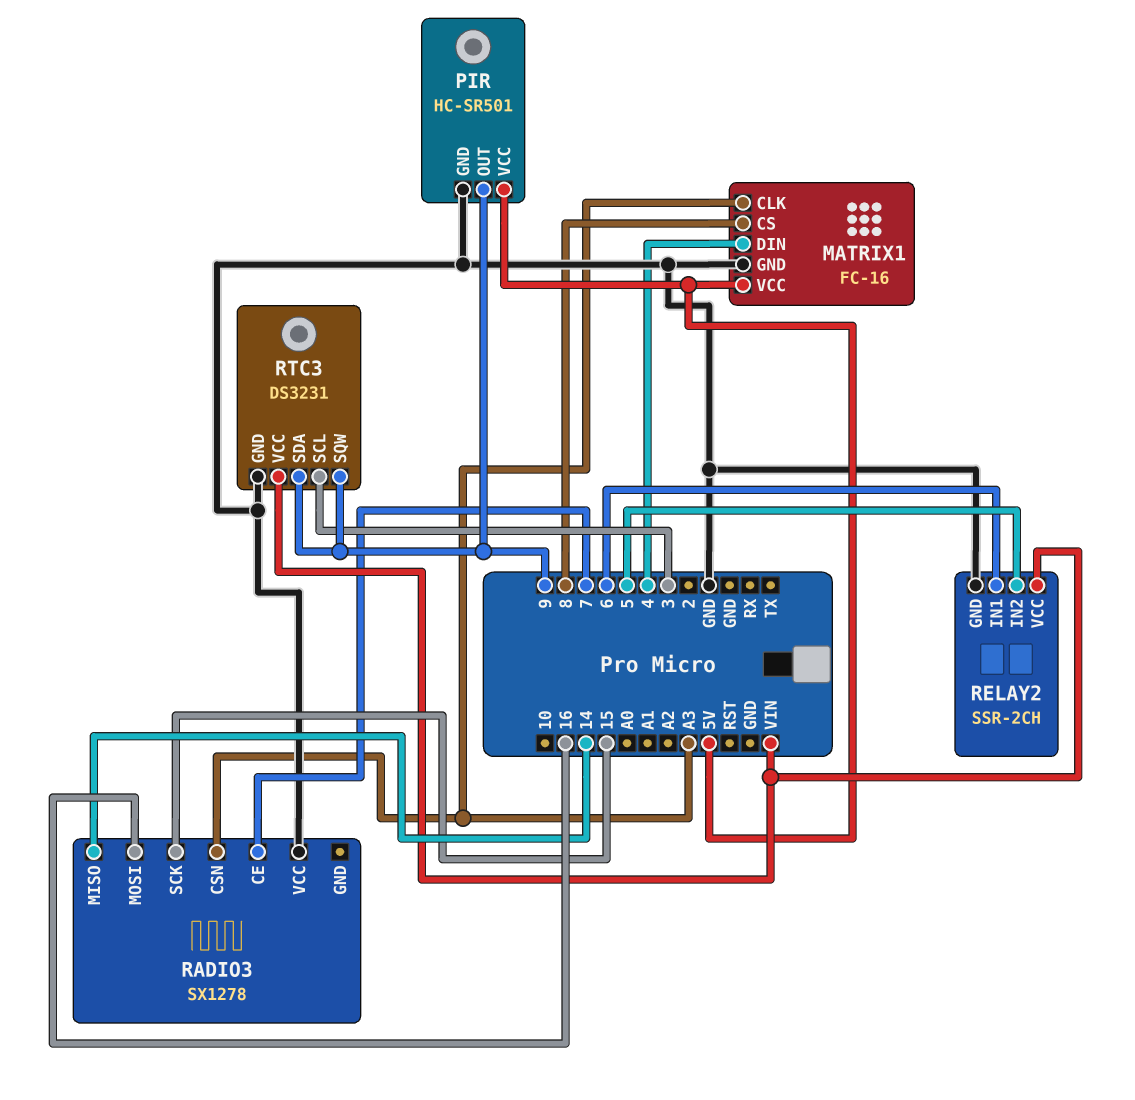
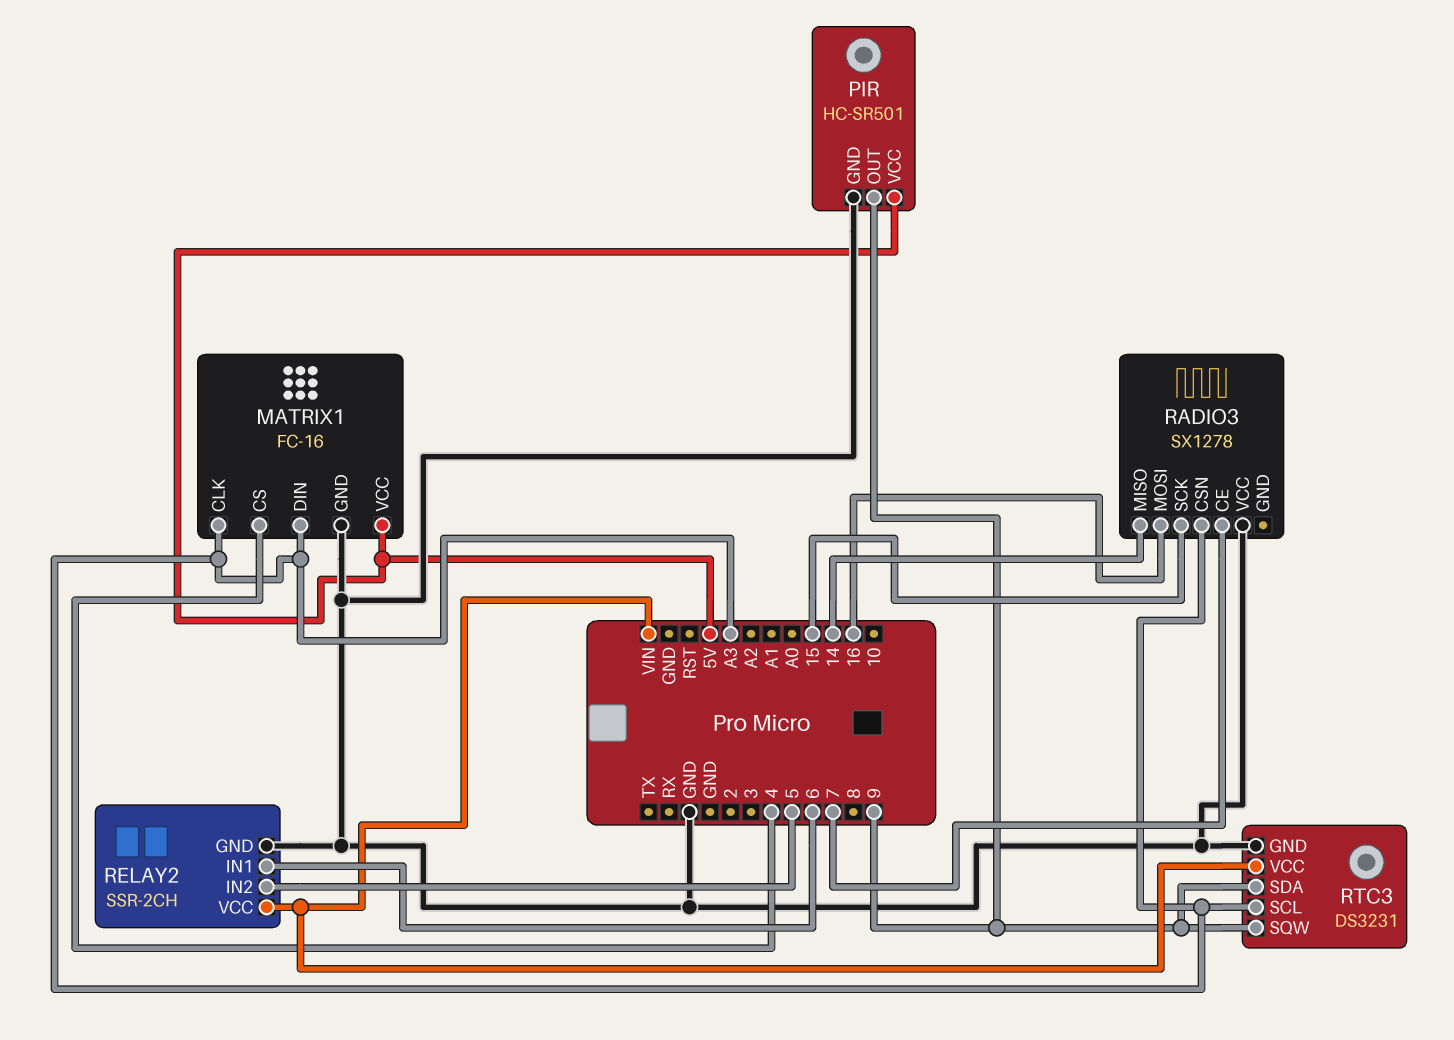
MATRIX1 pin CS: 8 -> 4
MATRIX1 pin DIN: 4 -> A3
RTC3 pin SCL: 3 -> A3

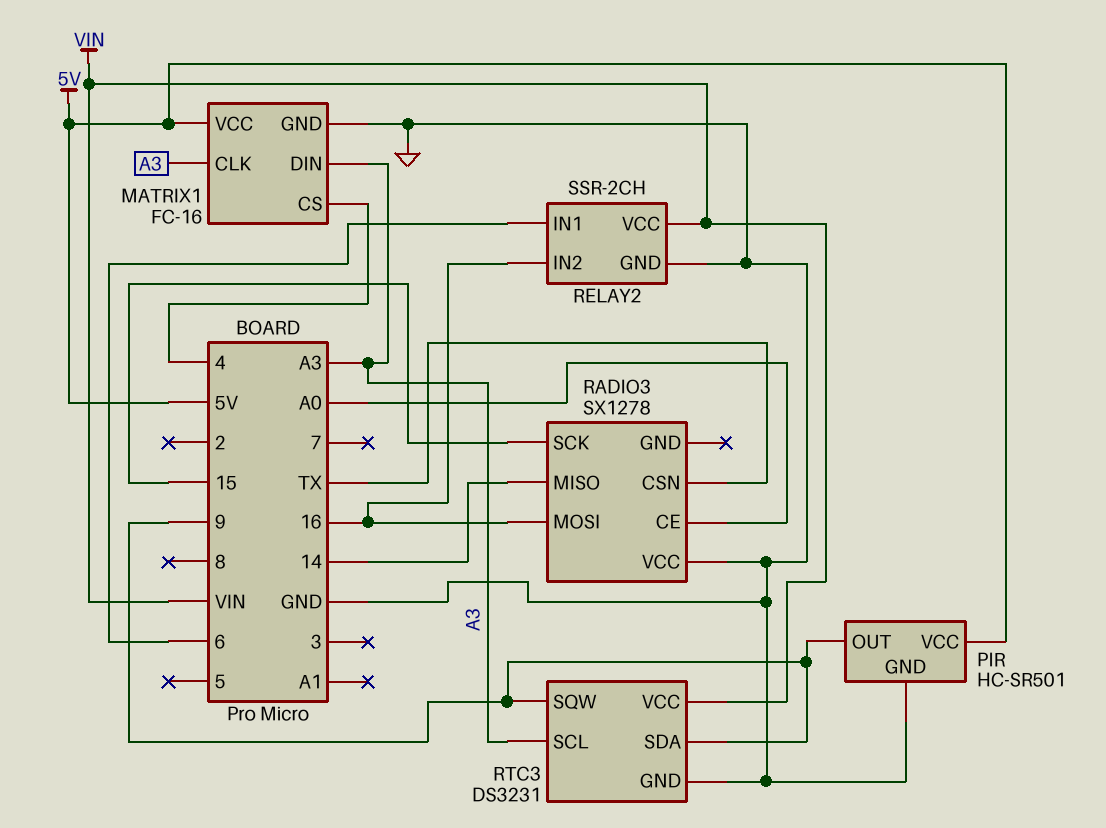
RADIO3 pin CE: 7 -> A0
RADIO3 pin CSN: A3 -> TX
RELAY2 pin IN2: 5 -> 16

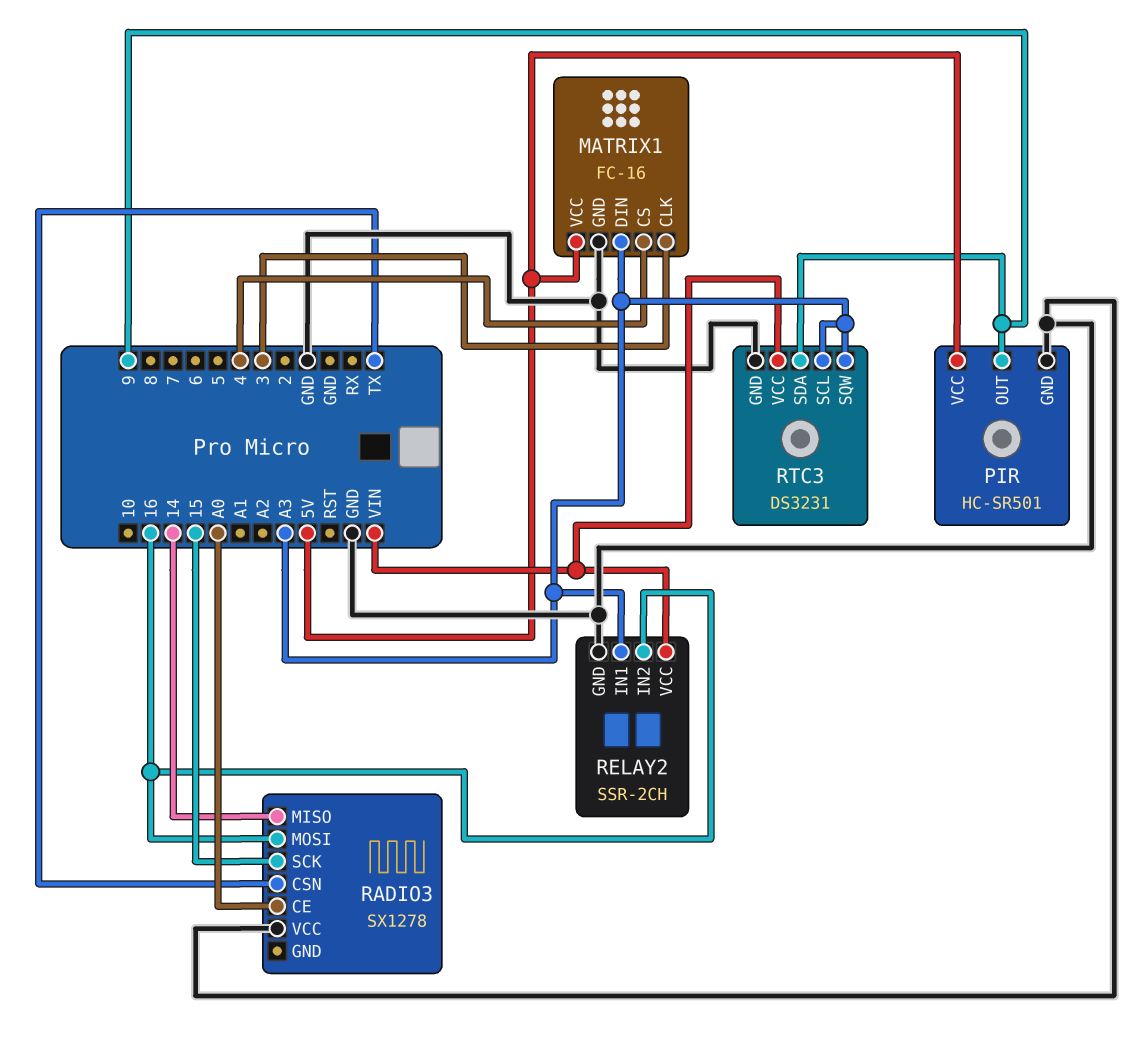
MATRIX1 pin CLK: A3 -> 3
RELAY2 pin IN1: 6 -> A3
RTC3 pin SQW: 9 -> A3

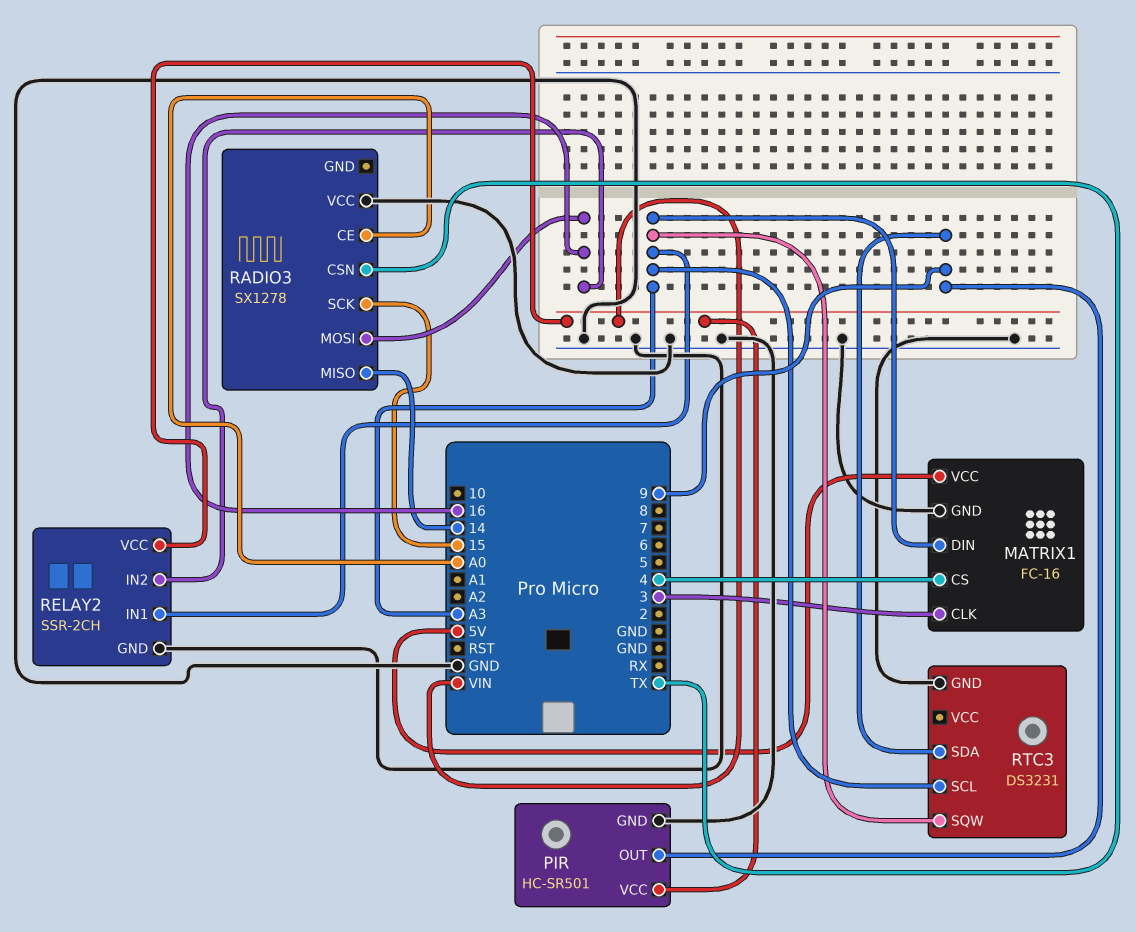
PIR pin VCC: 5V -> VIN
RTC3 pin VCC: VIN -> none

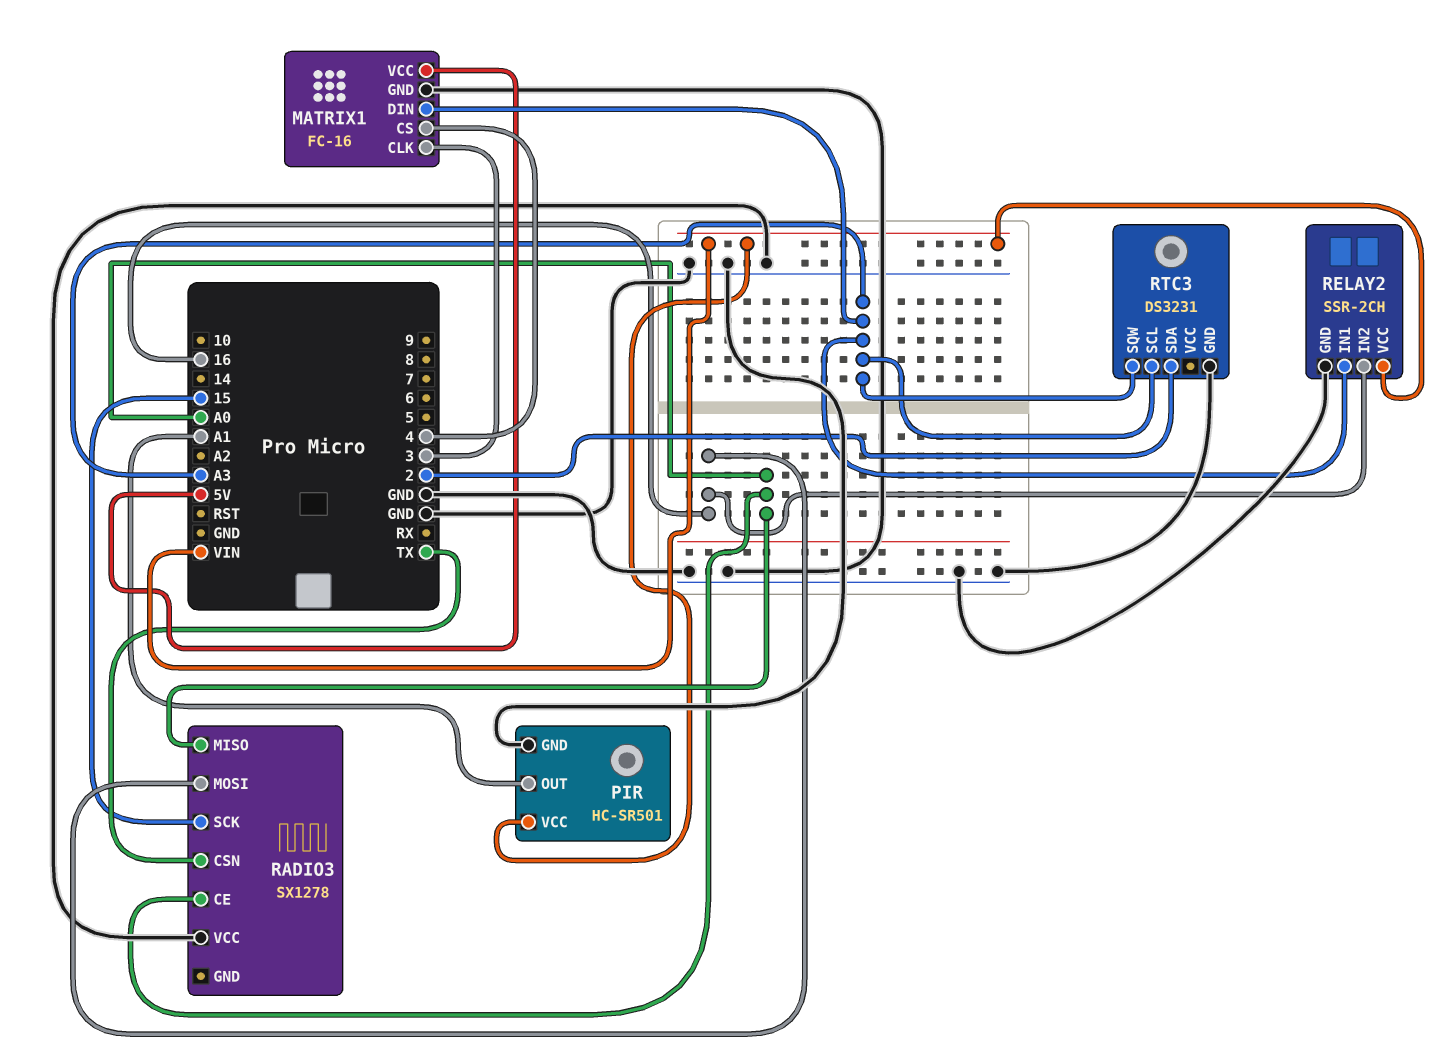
PIR pin OUT: 9 -> A1
RADIO3 pin MISO: 14 -> A0
RTC3 pin SDA: 9 -> 2

